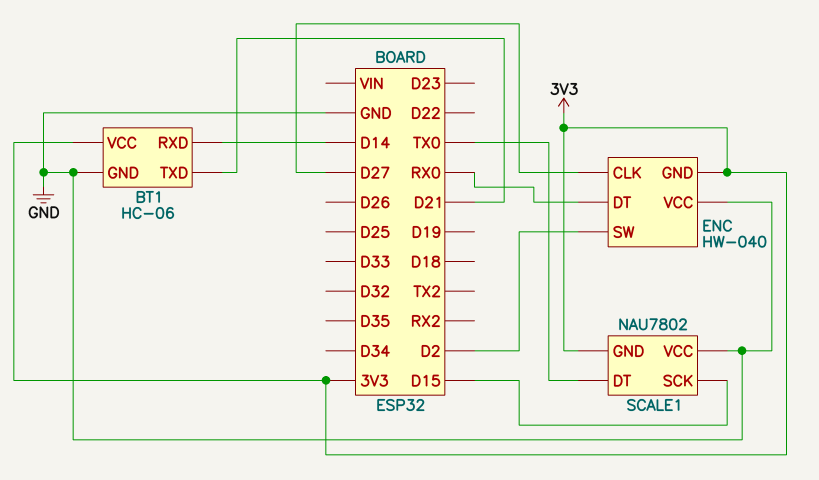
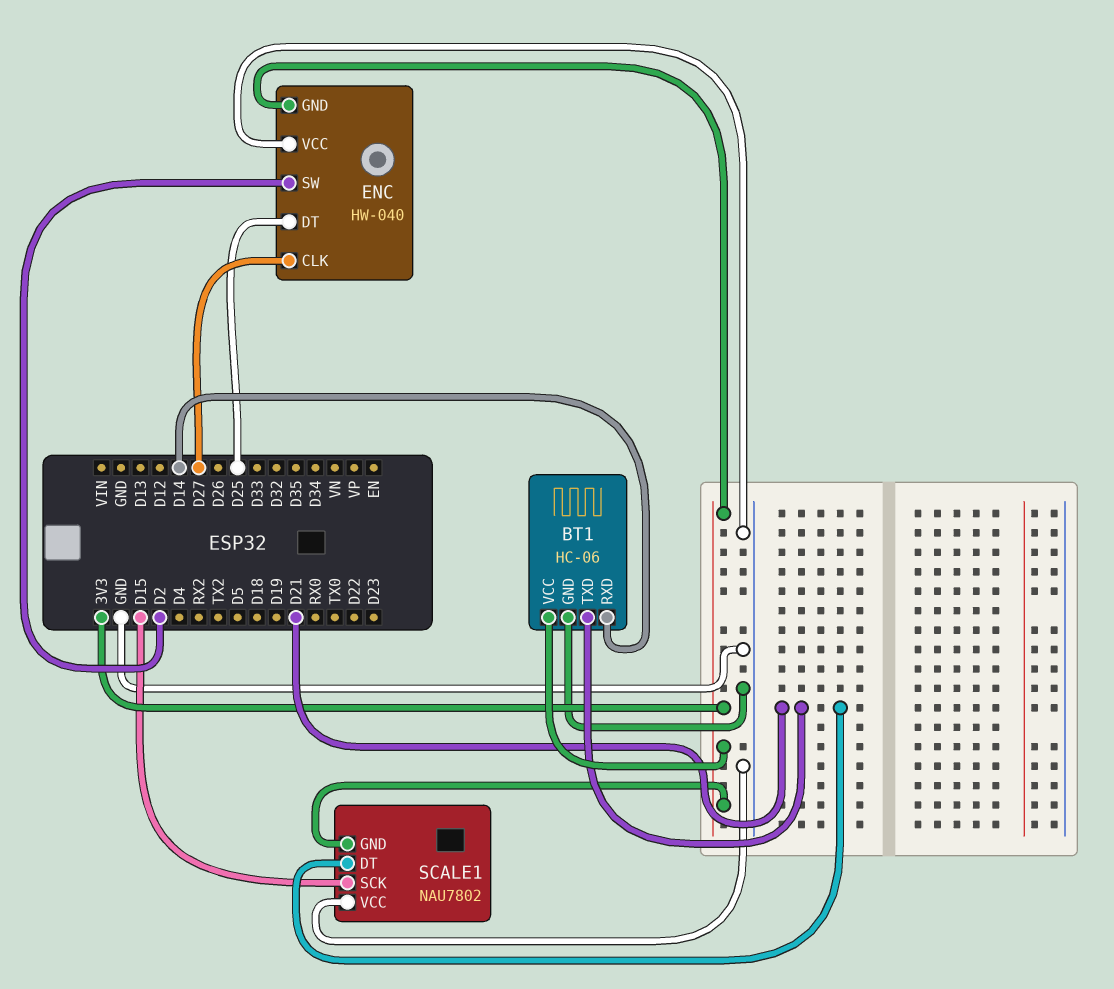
ENC pin DT: RX0 -> D25
SCALE1 pin DT: TX0 -> D21

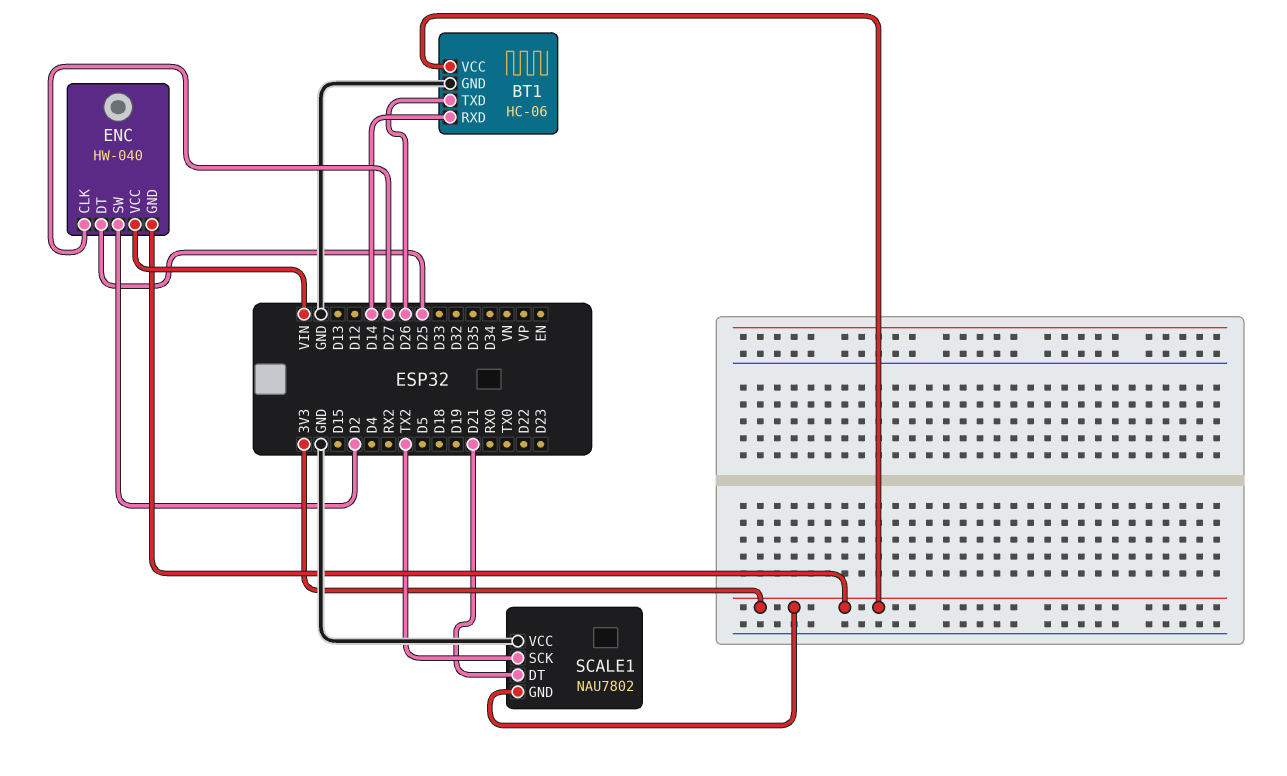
BT1 pin TXD: D21 -> D26
ENC pin VCC: GND -> VIN
SCALE1 pin SCK: D15 -> TX2

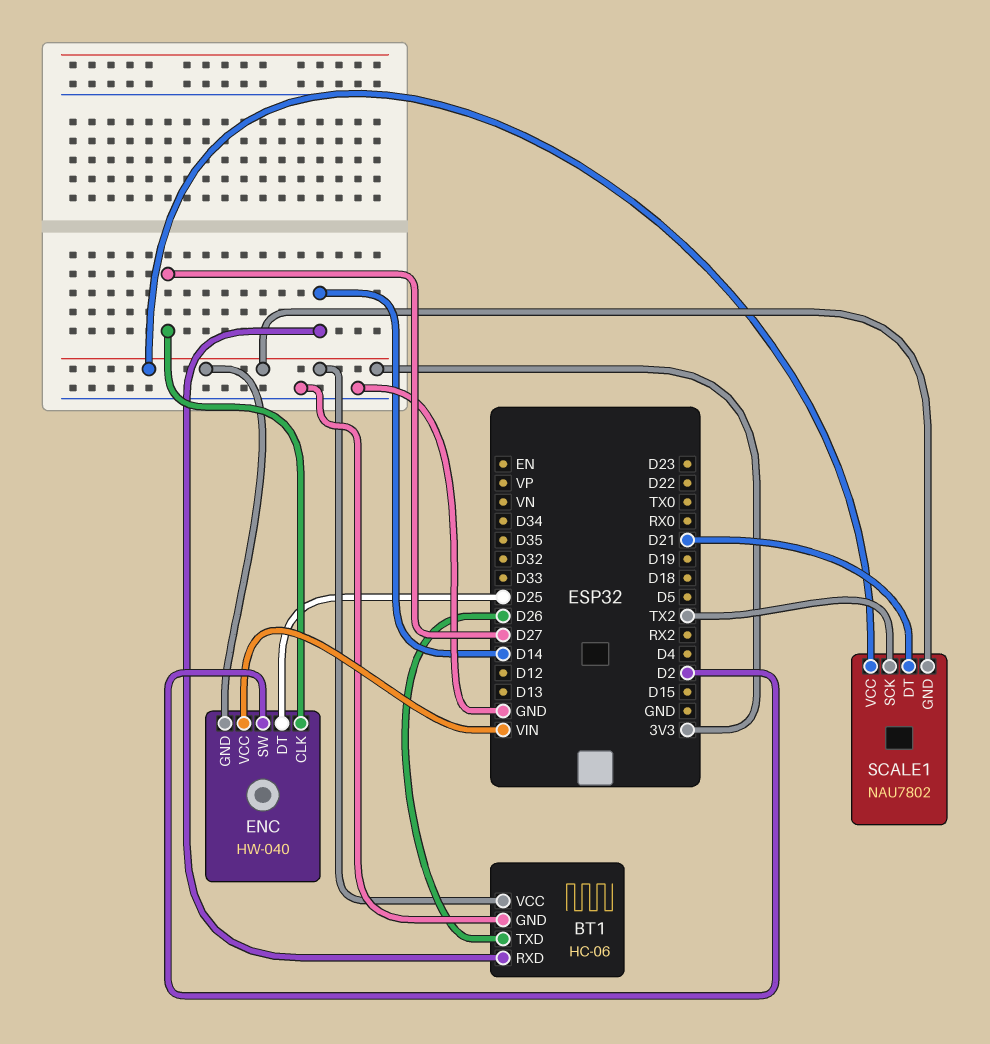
SCALE1 pin VCC: GND -> 3V3

